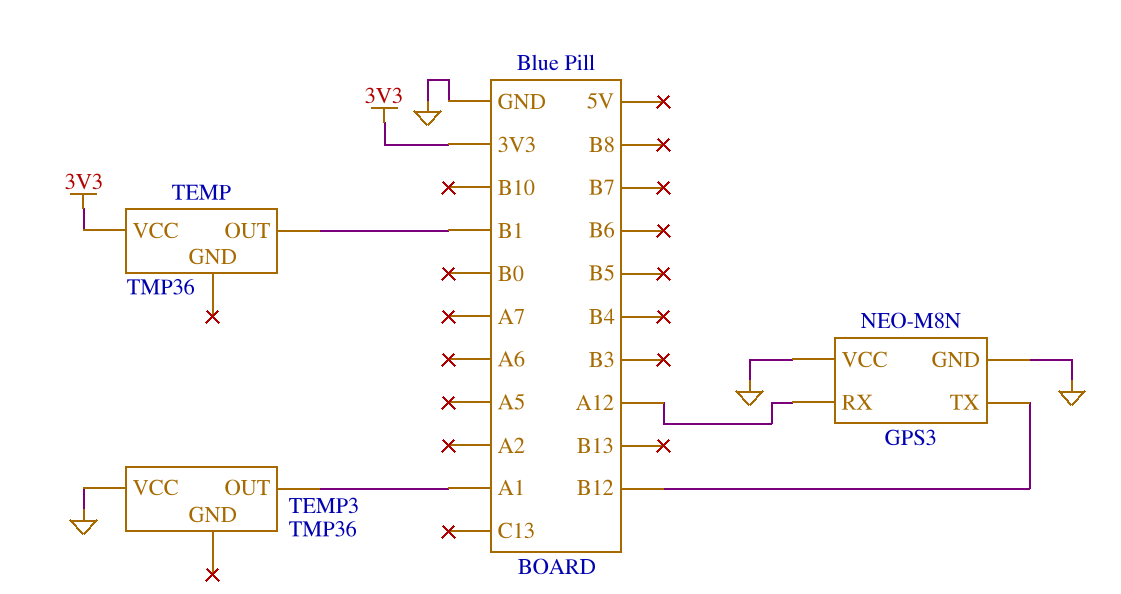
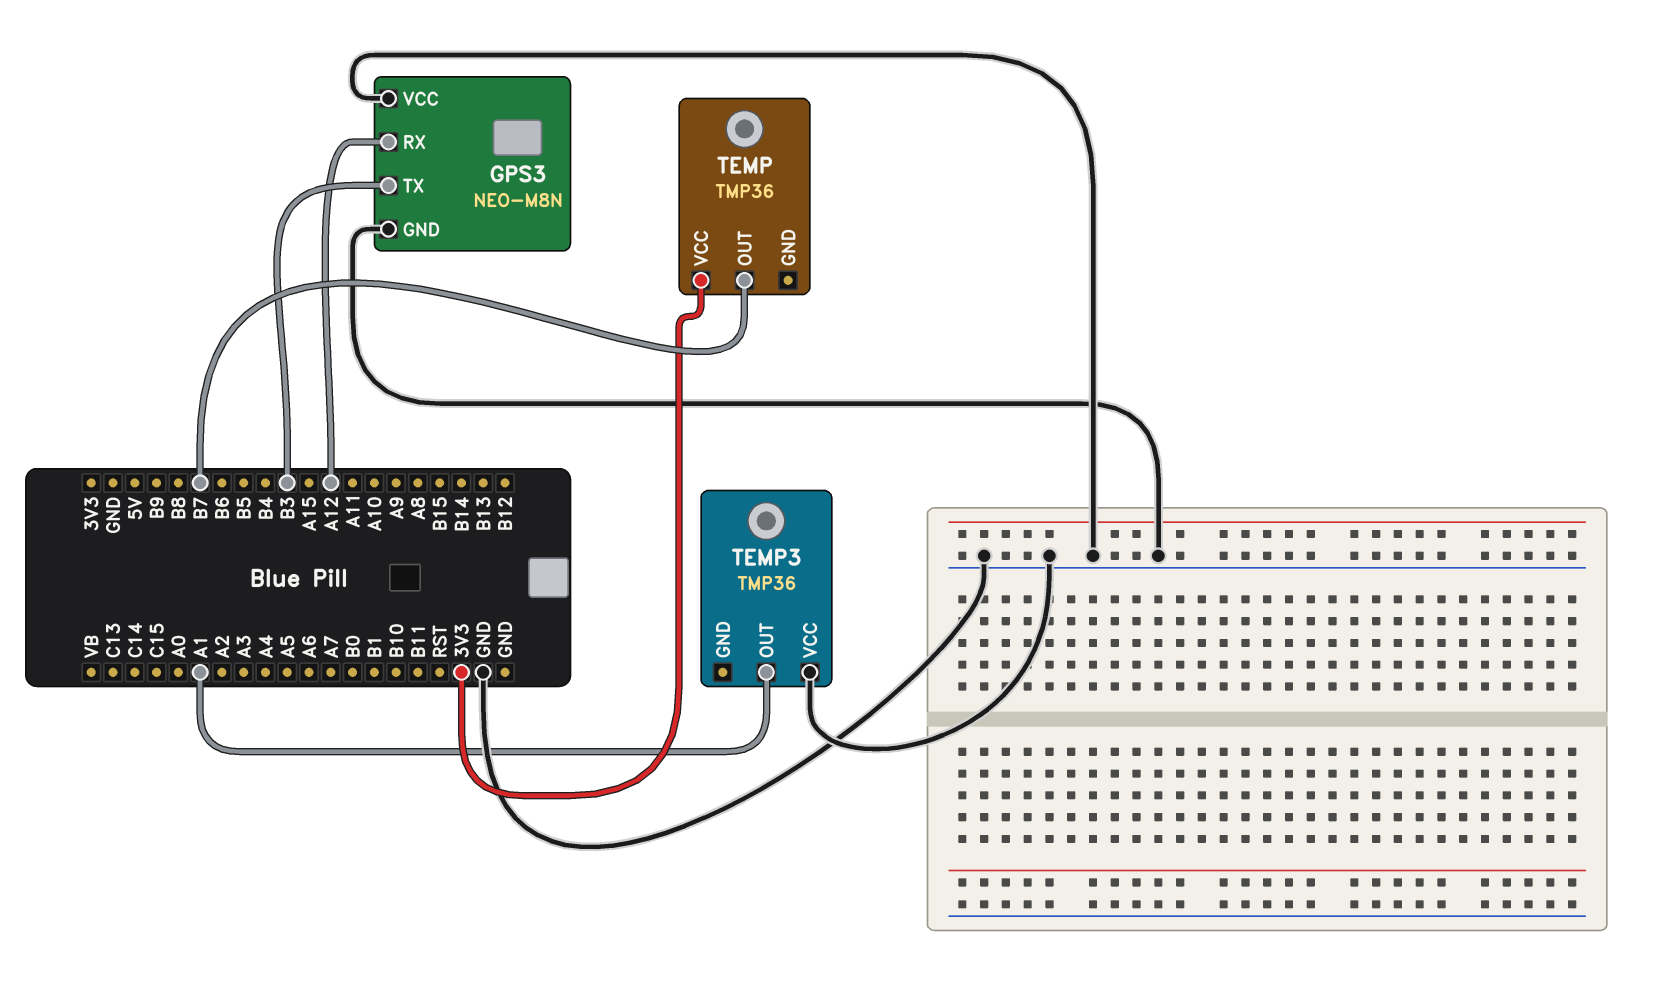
GPS3 pin TX: B12 -> B3
TEMP pin OUT: B1 -> B7

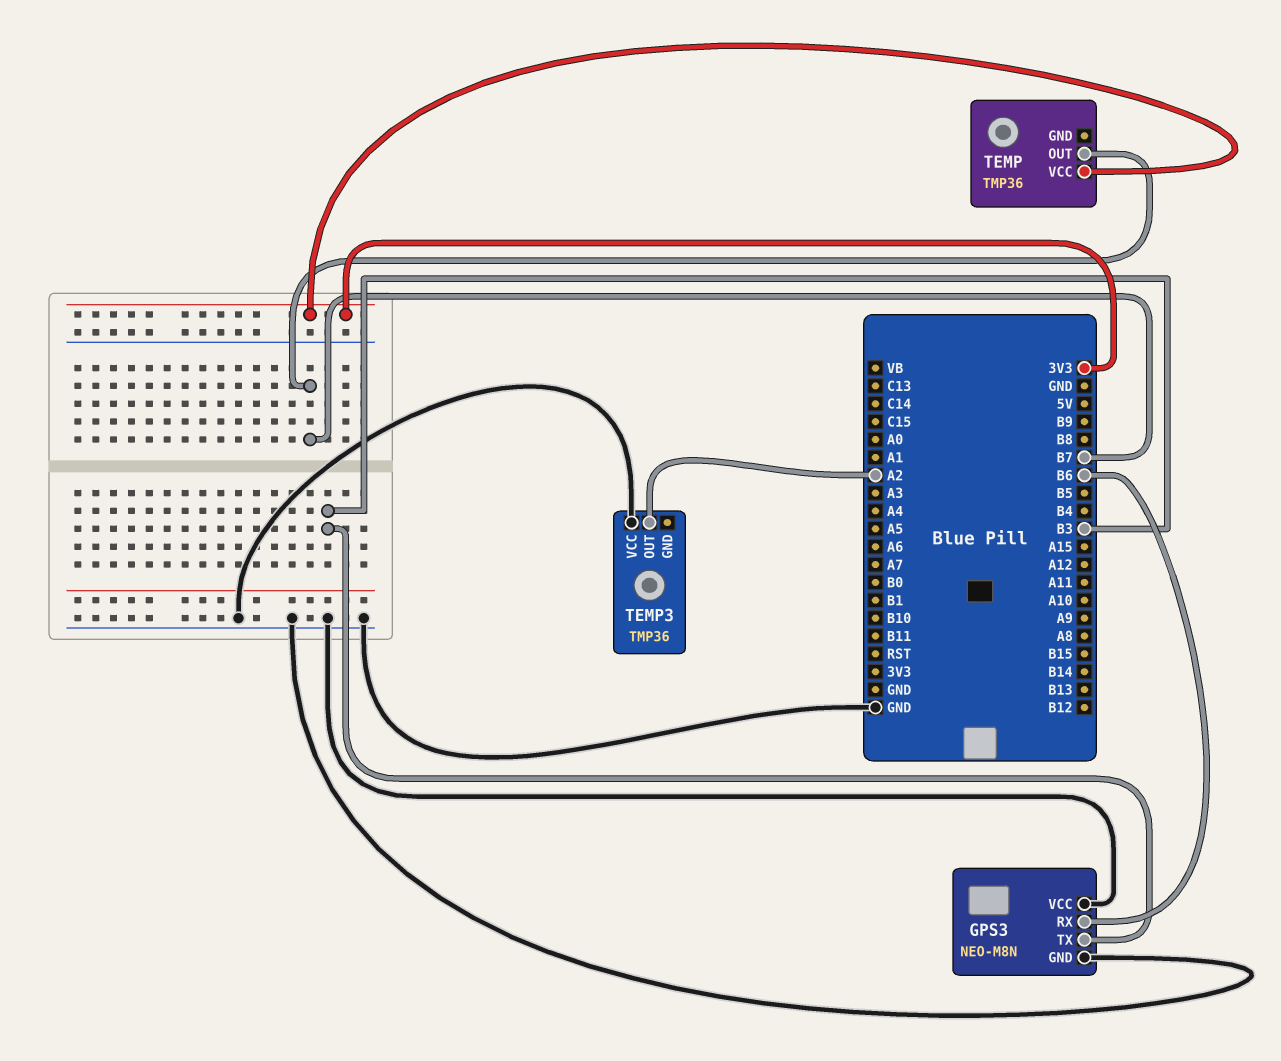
GPS3 pin RX: A12 -> B6
TEMP3 pin OUT: A1 -> A2

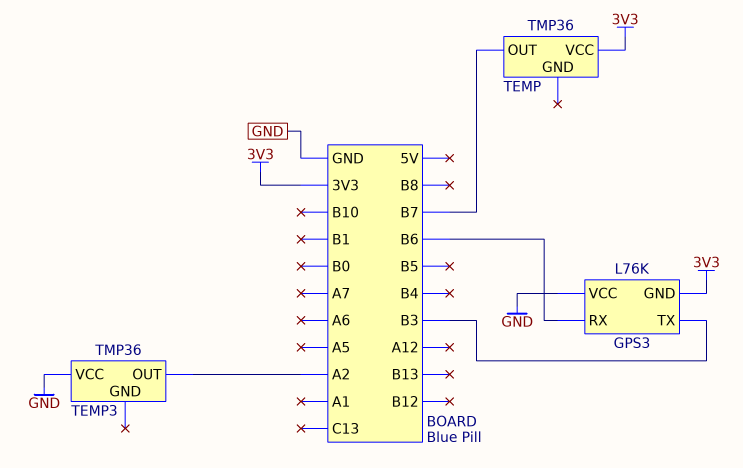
GPS3: NEO-M8N -> L76K
GPS3 pin GND: GND -> 3V3

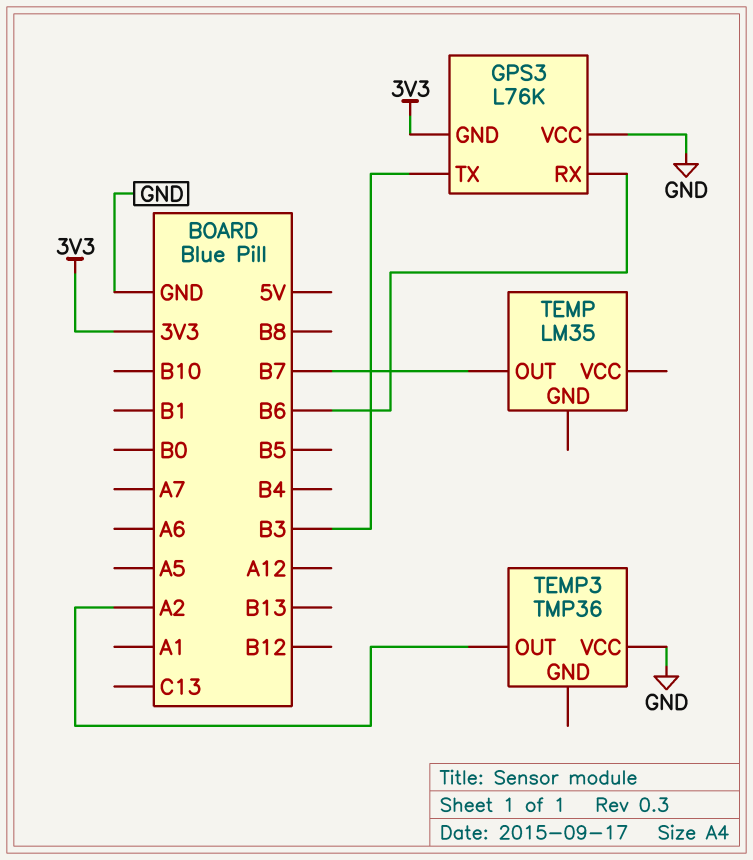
TEMP: TMP36 -> LM35
TEMP pin VCC: 3V3 -> none

